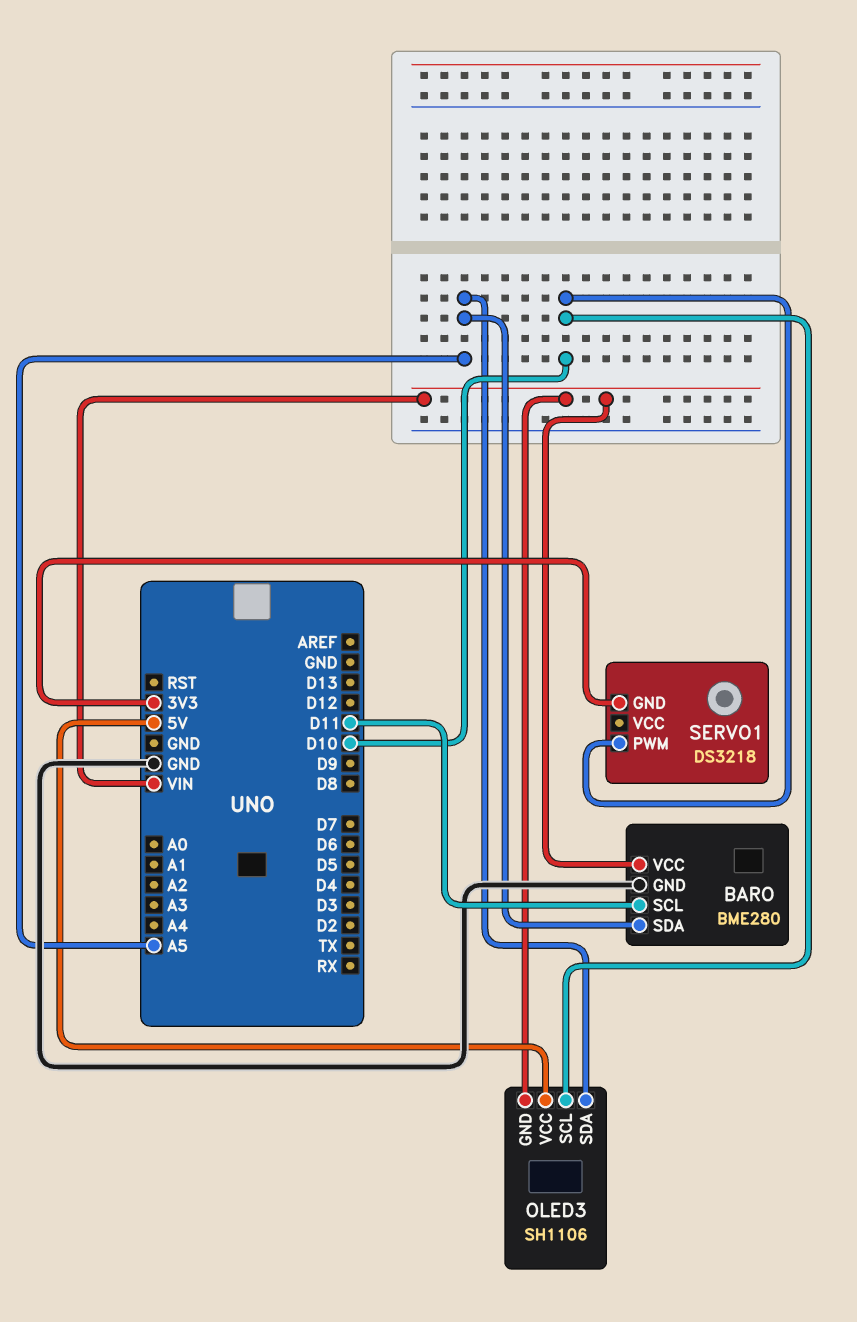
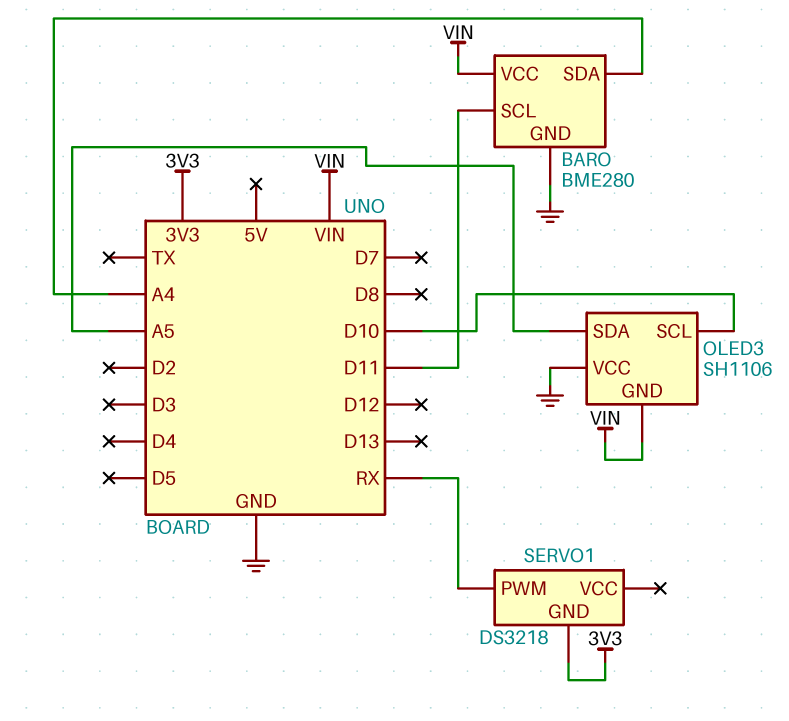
BARO pin SDA: A5 -> A4
OLED3 pin VCC: 5V -> GND
SERVO1 pin PWM: D10 -> RX

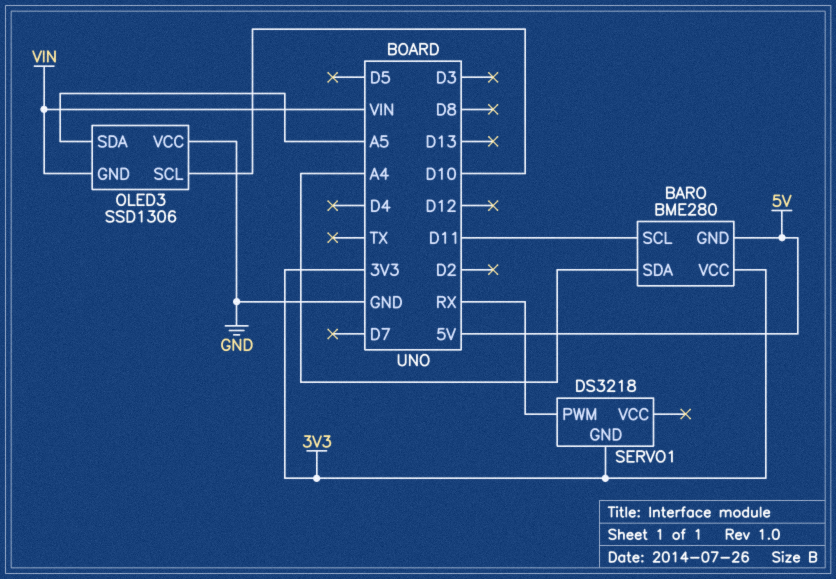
BARO pin GND: GND -> 5V
BARO pin VCC: VIN -> 3V3
OLED3: SH1106 -> SSD1306

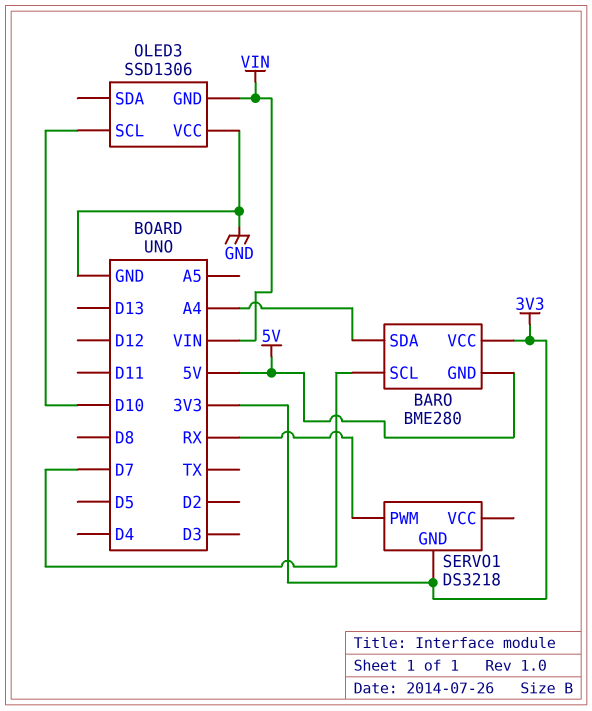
BARO pin SCL: D11 -> D7
OLED3 pin SDA: A5 -> none

